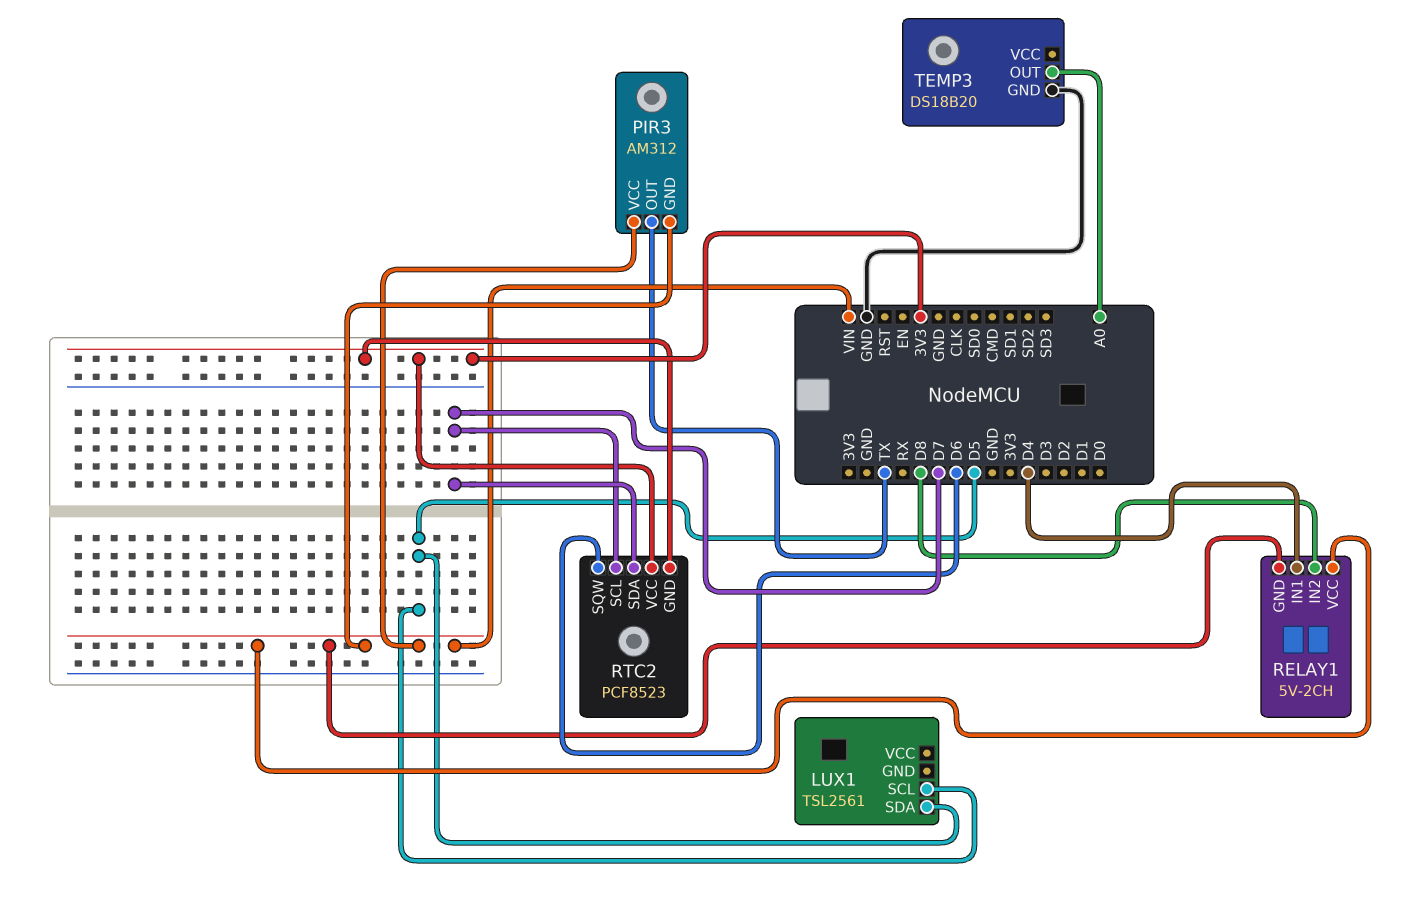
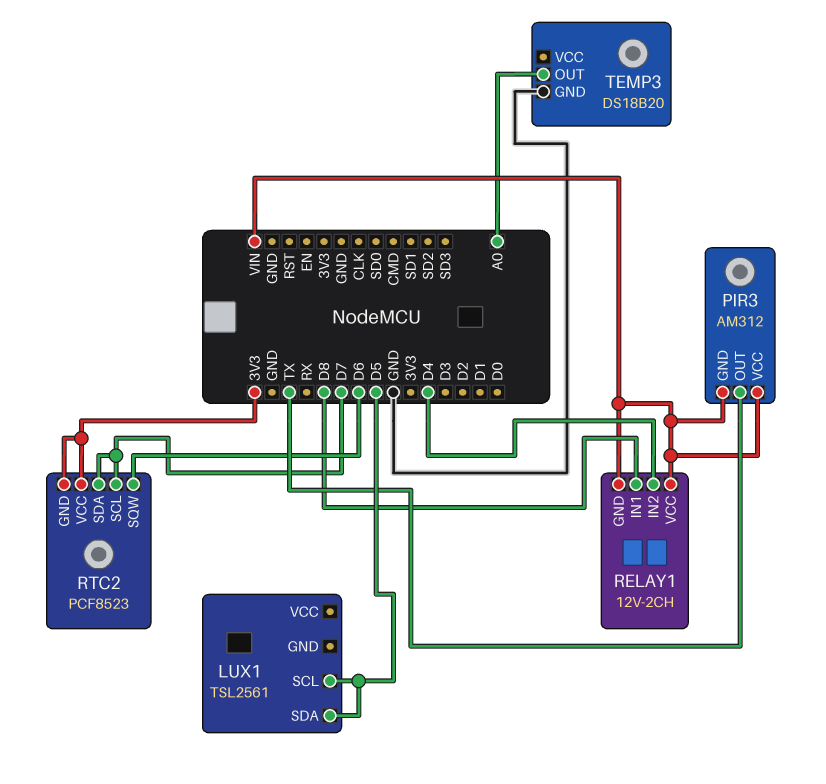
RELAY1: 5V-2CH -> 12V-2CH
RELAY1 pin IN1: D4 -> D8
RELAY1 pin IN2: D8 -> D4

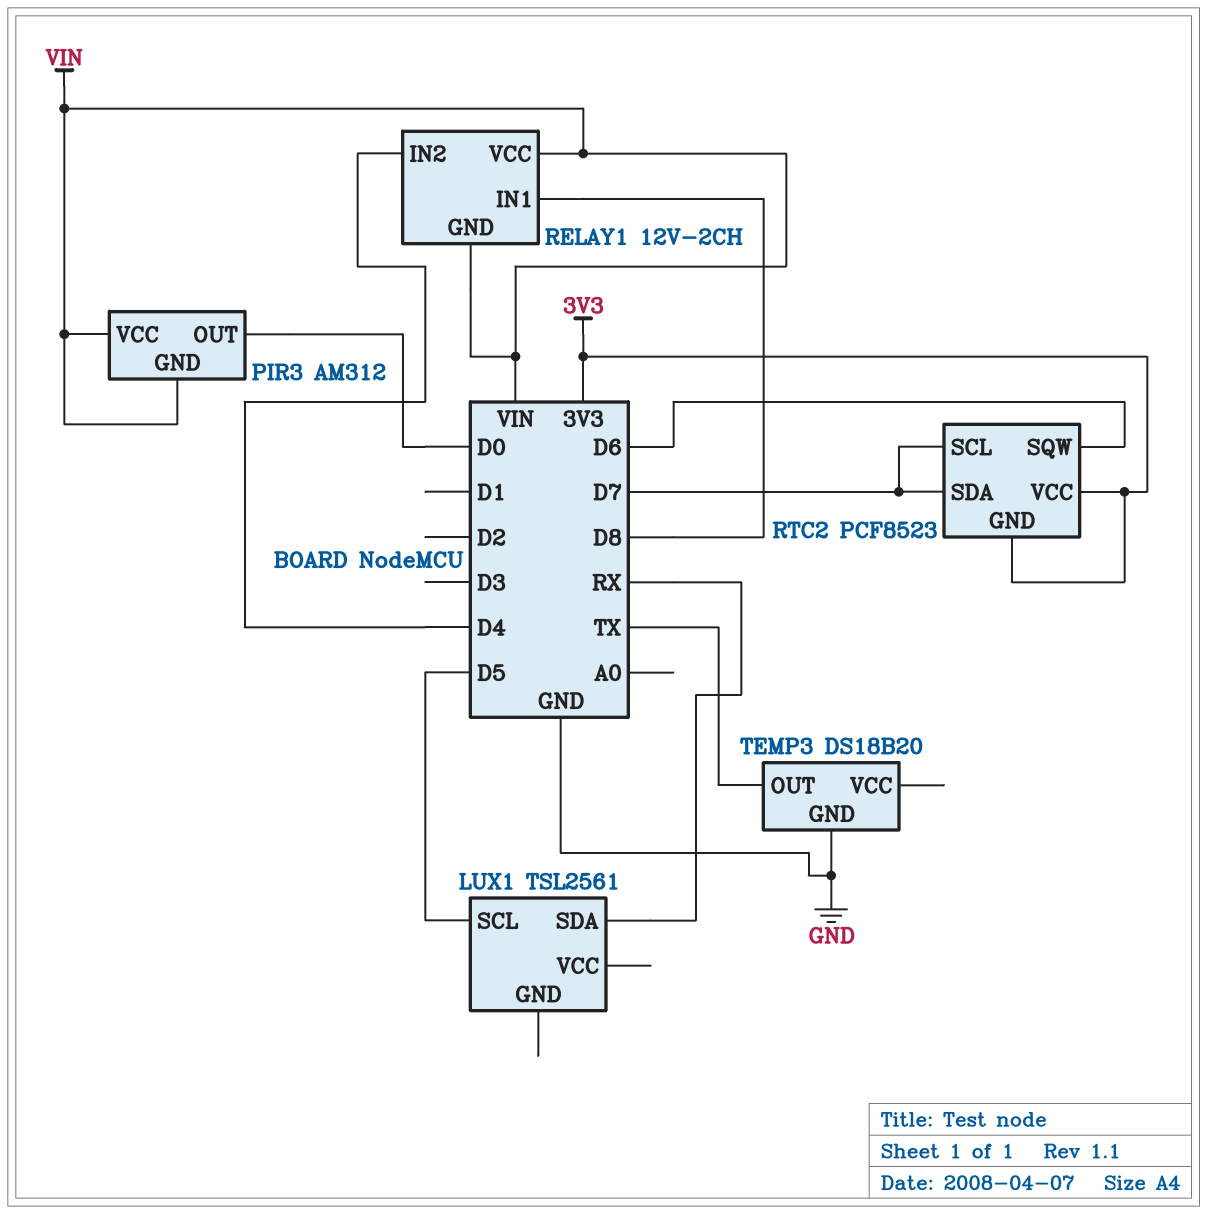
LUX1 pin SDA: D5 -> RX
PIR3 pin OUT: TX -> D0
TEMP3 pin OUT: A0 -> TX

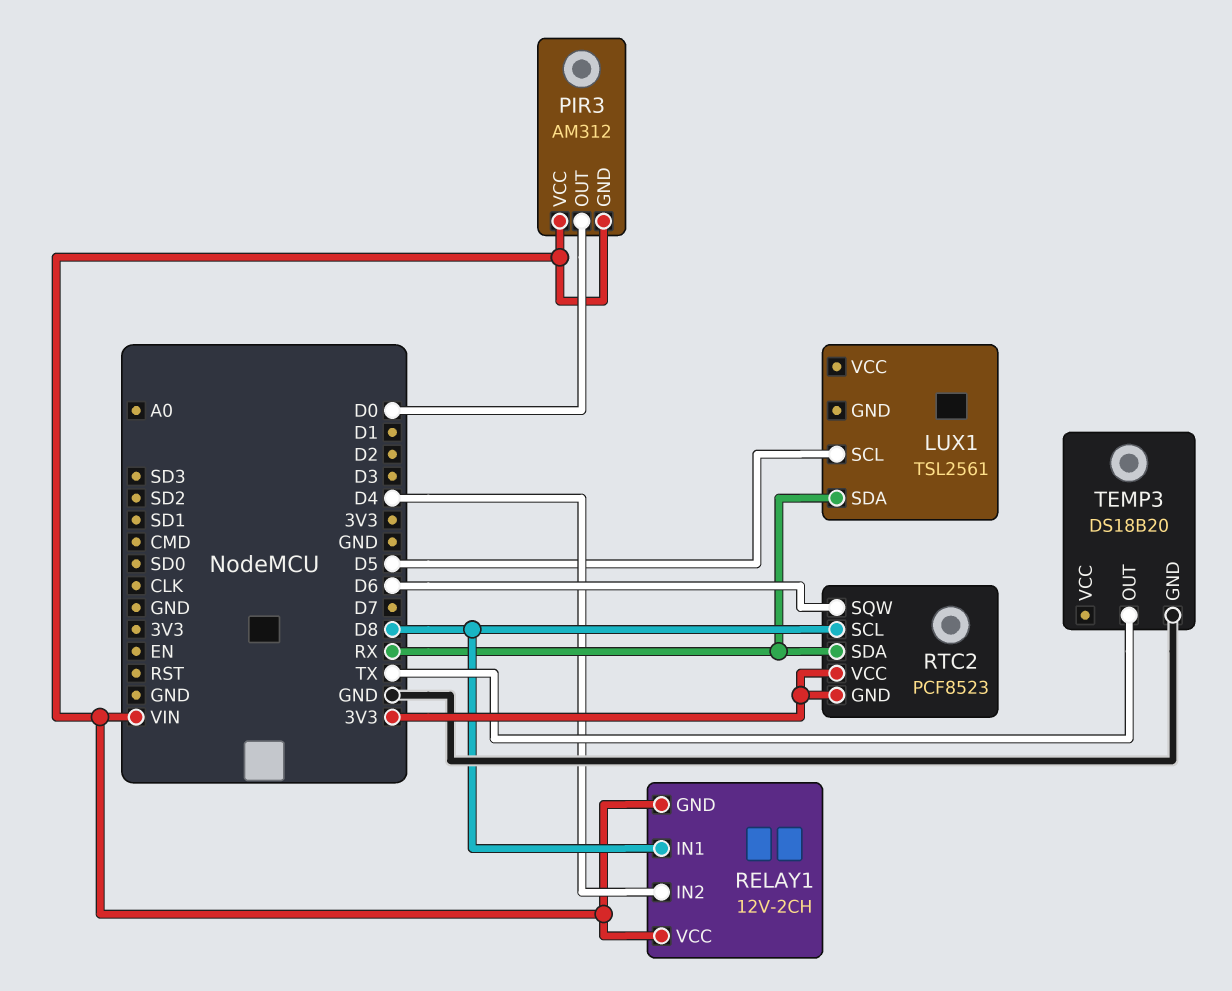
RTC2 pin SCL: D7 -> D8
RTC2 pin SDA: D7 -> RX

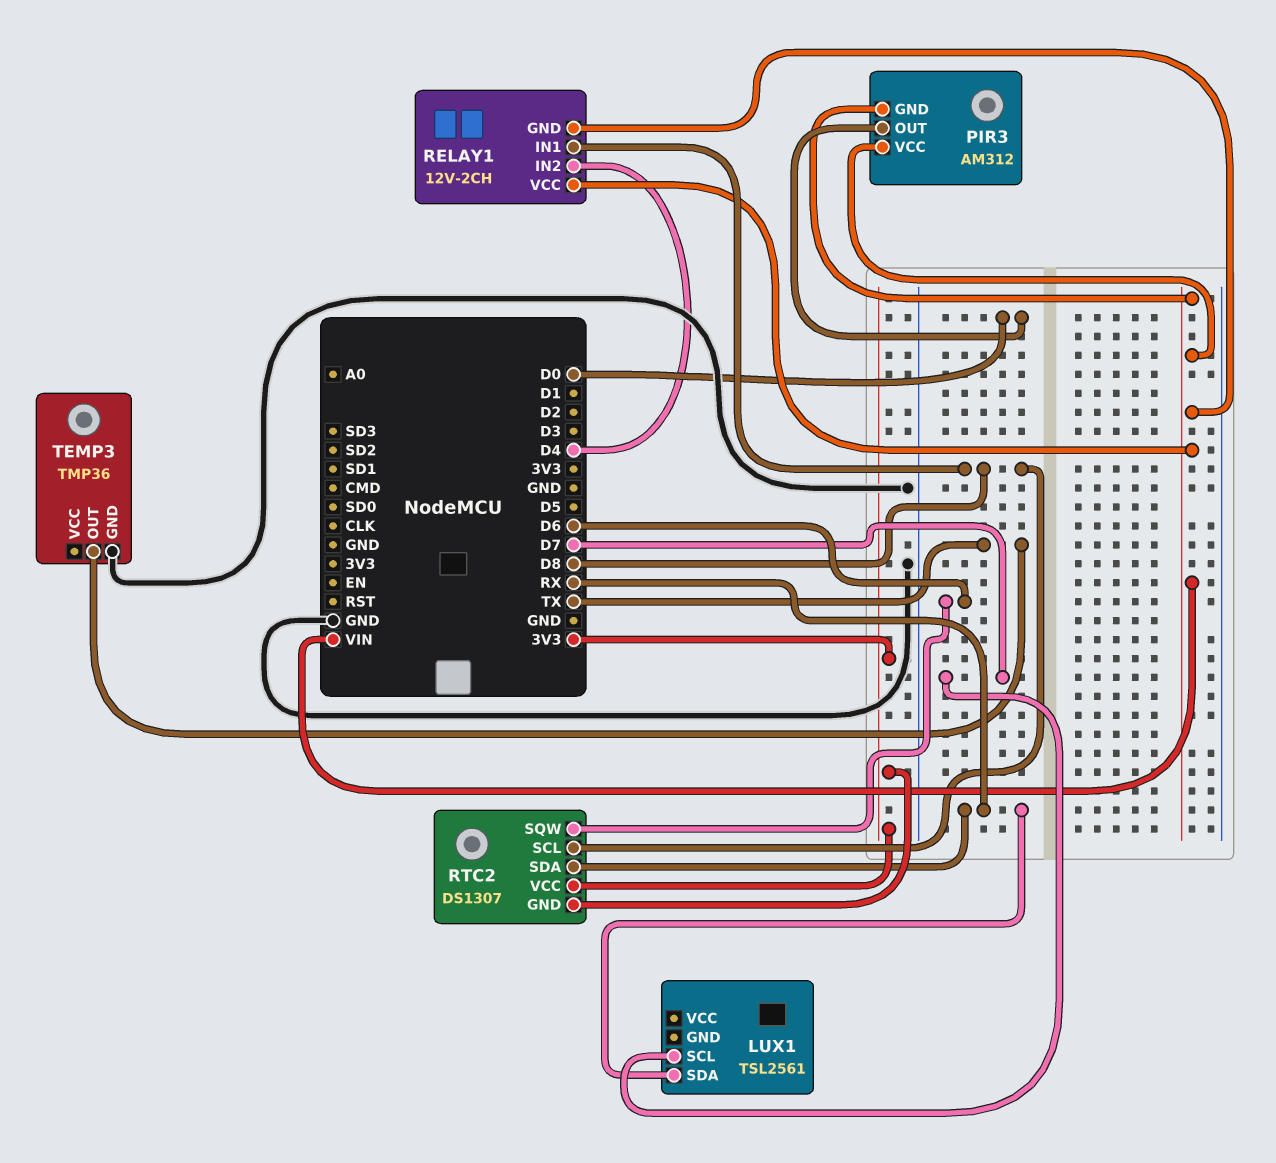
LUX1 pin SCL: D5 -> D7
RTC2: PCF8523 -> DS1307
TEMP3: DS18B20 -> TMP36

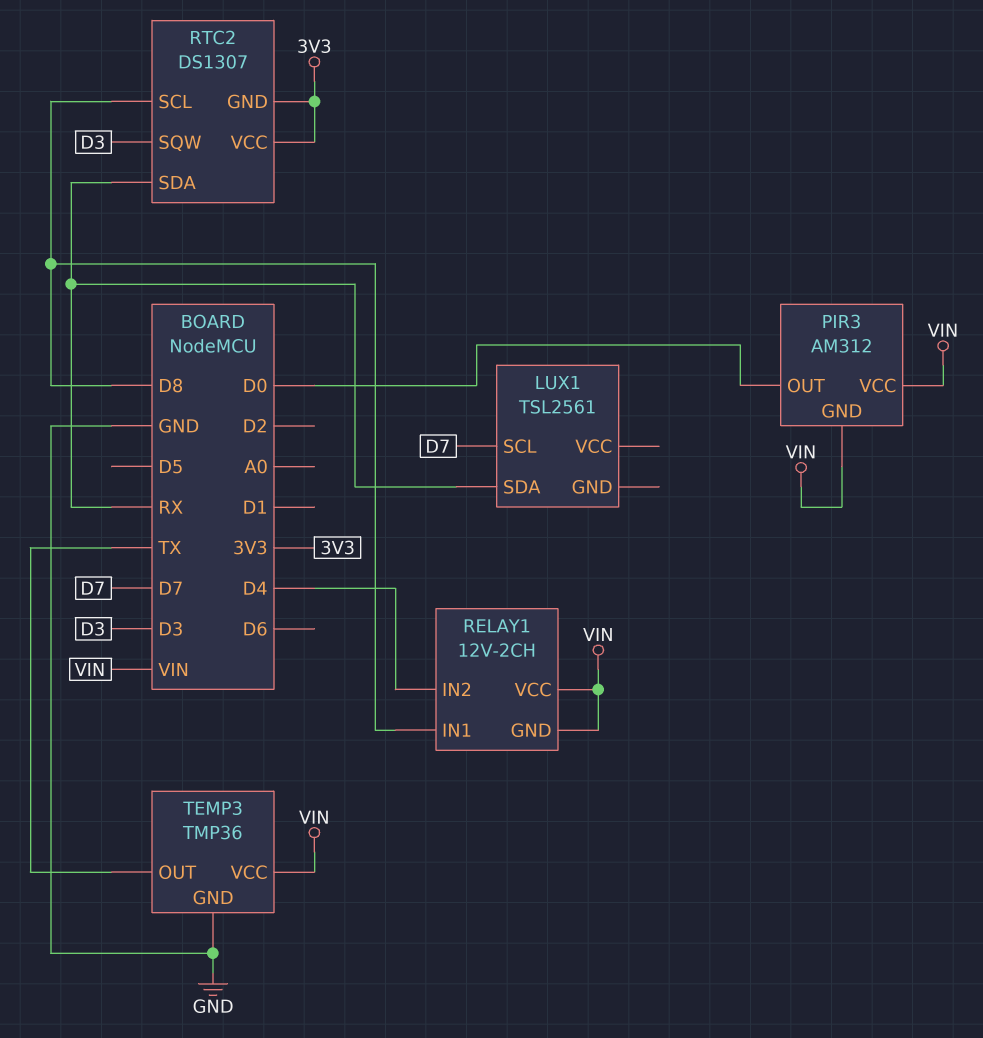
RTC2 pin SQW: D6 -> D3
TEMP3 pin VCC: none -> VIN

